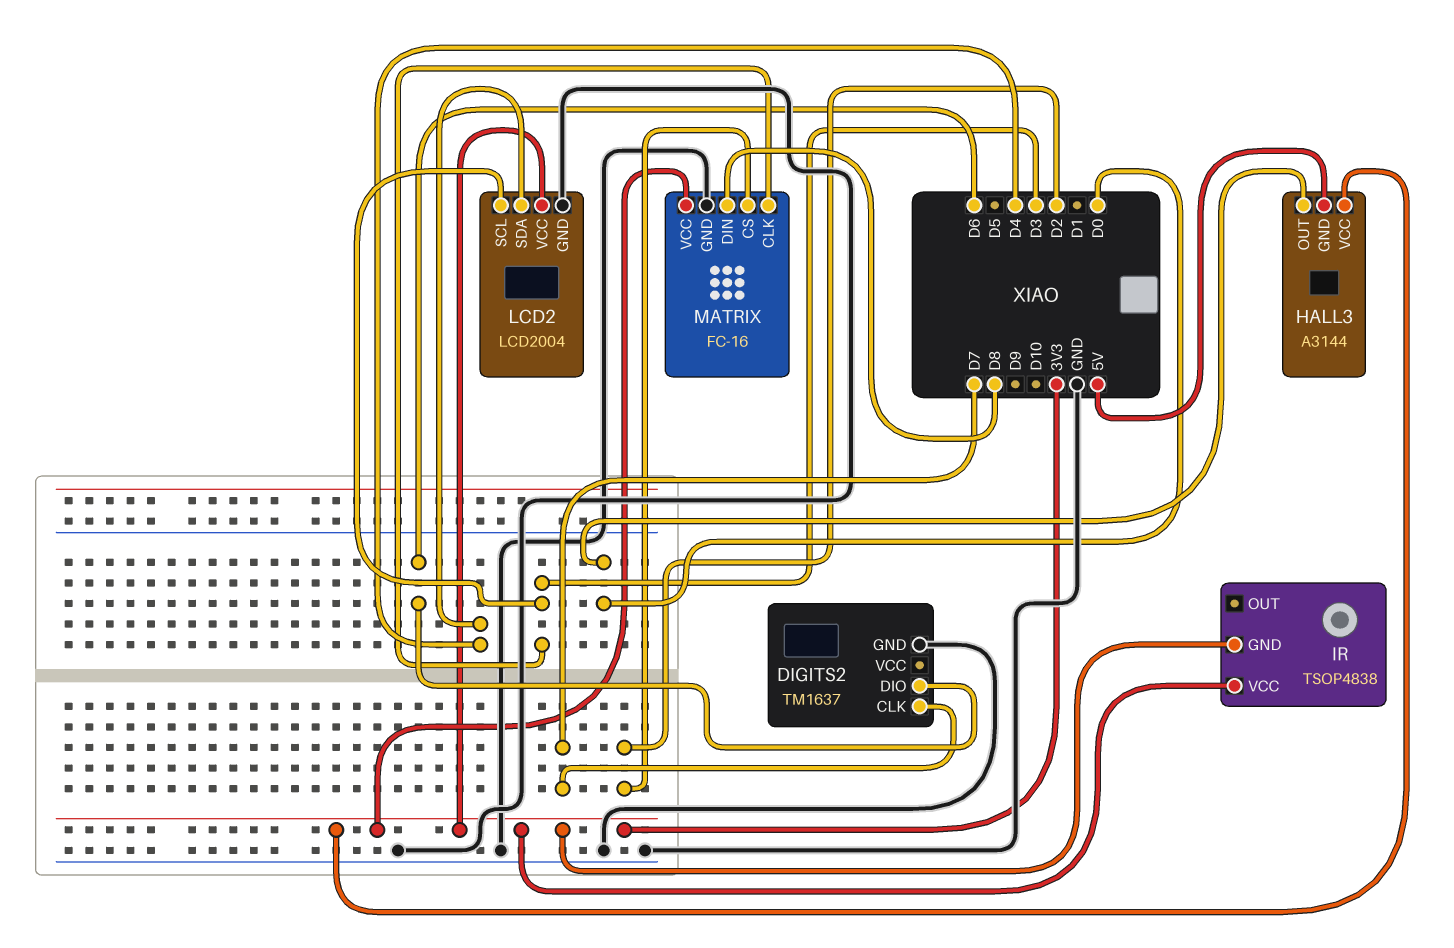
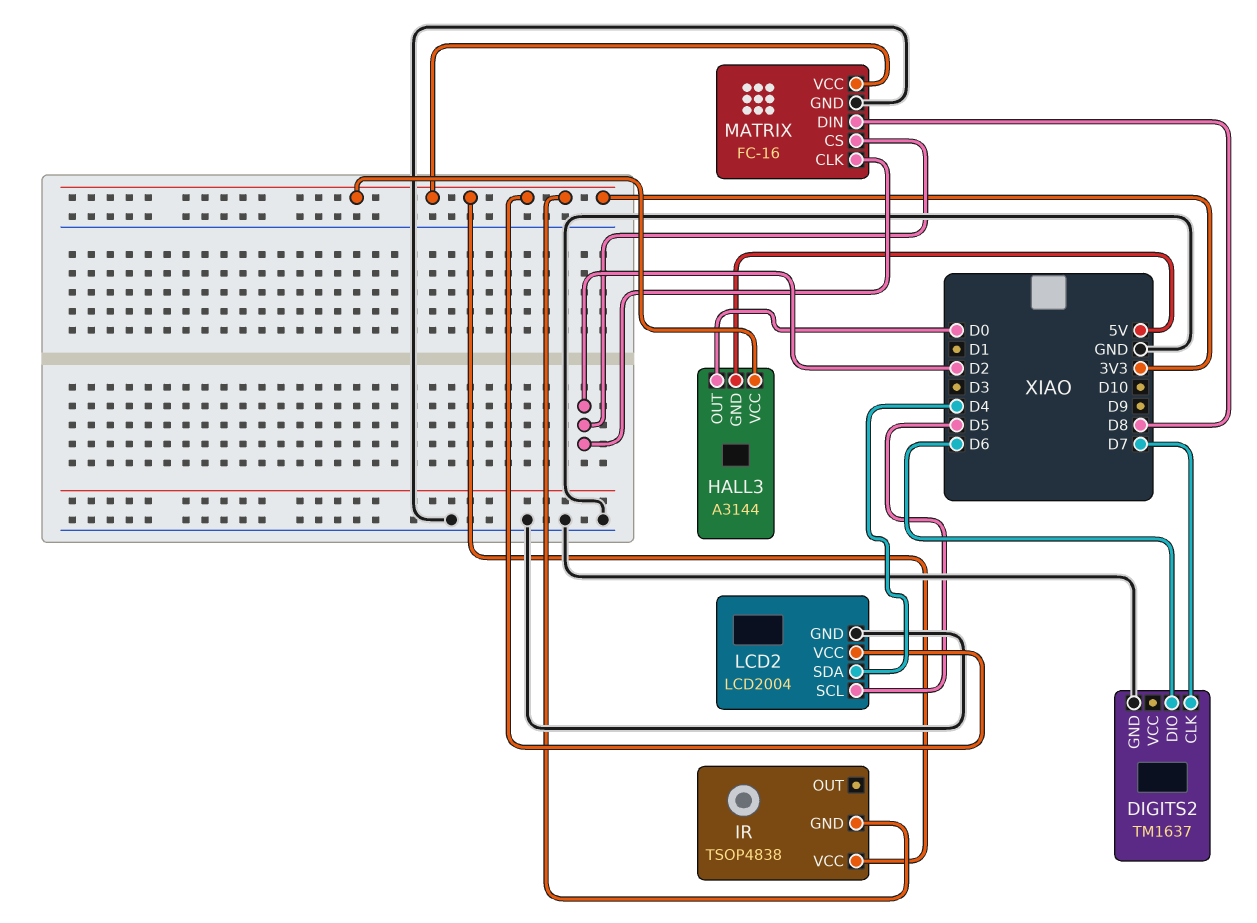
LCD2 pin SCL: D3 -> D5
MATRIX pin CLK: D3 -> D2

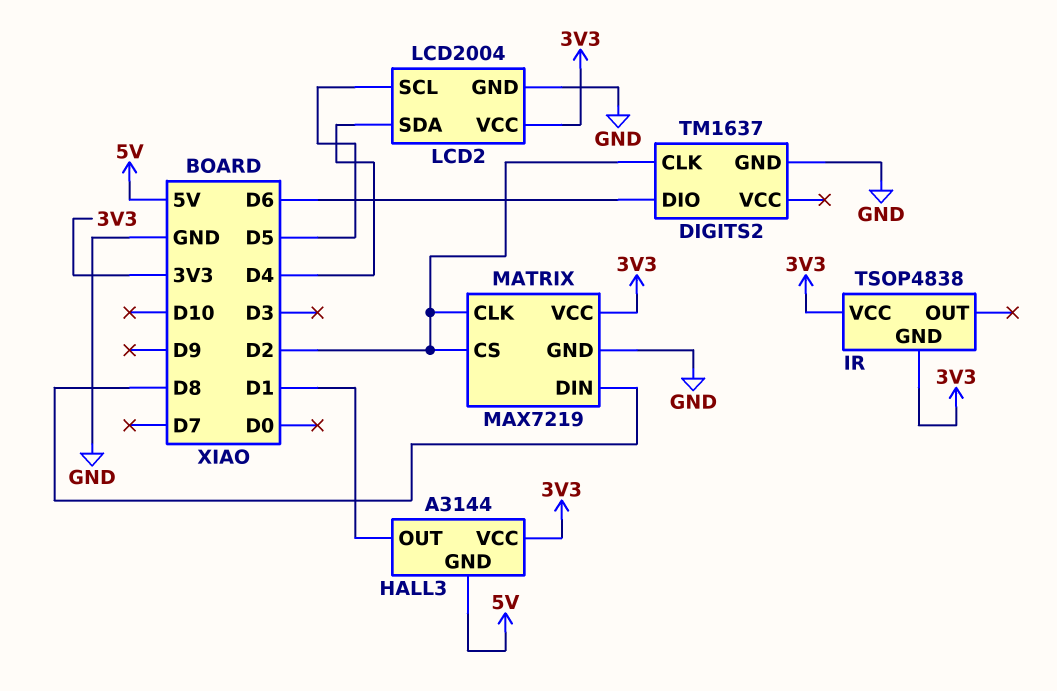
DIGITS2 pin CLK: D7 -> D2
HALL3 pin OUT: D0 -> D1
MATRIX: FC-16 -> MAX7219

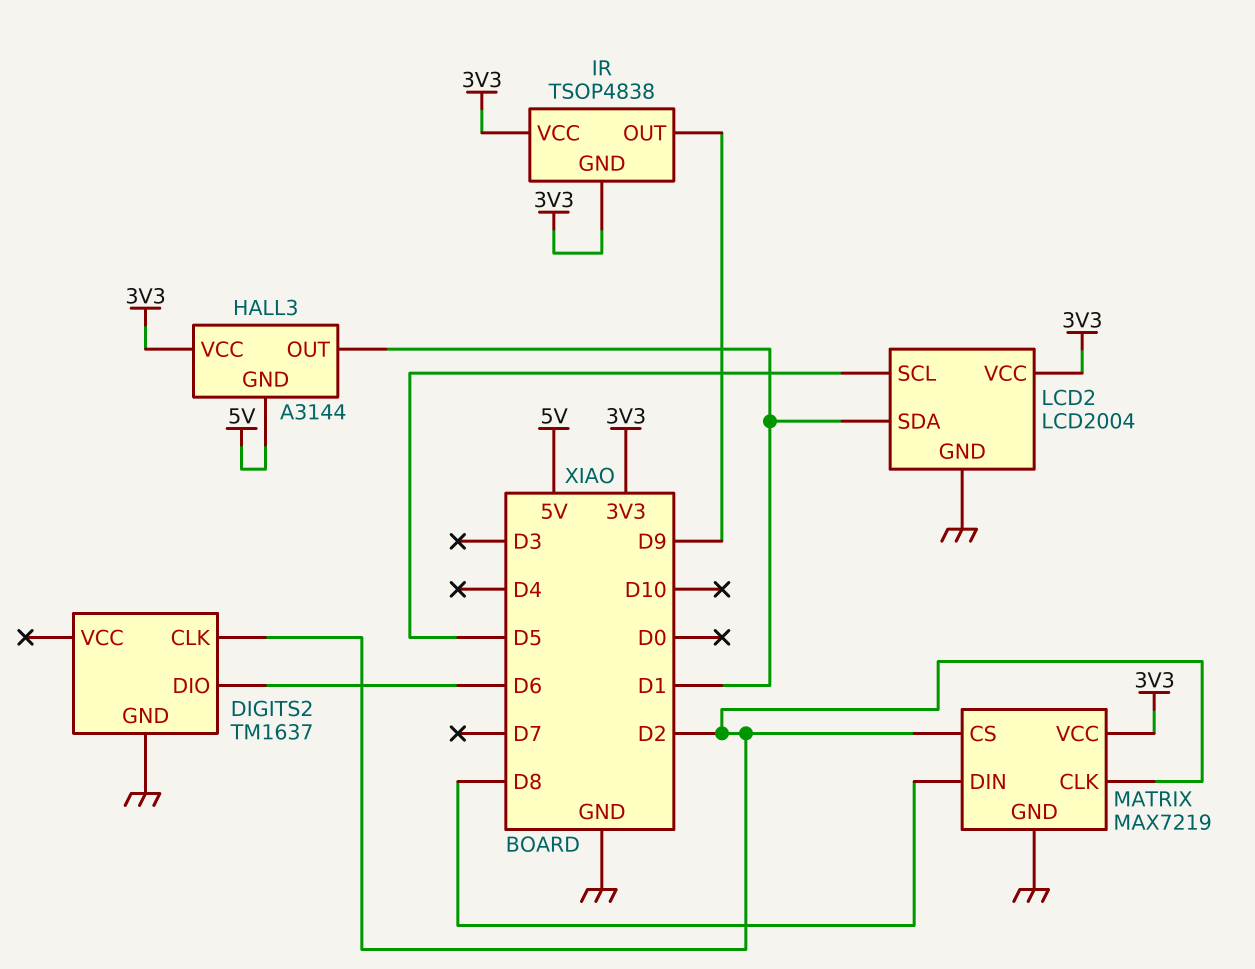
IR pin OUT: none -> D9
LCD2 pin SDA: D4 -> D1

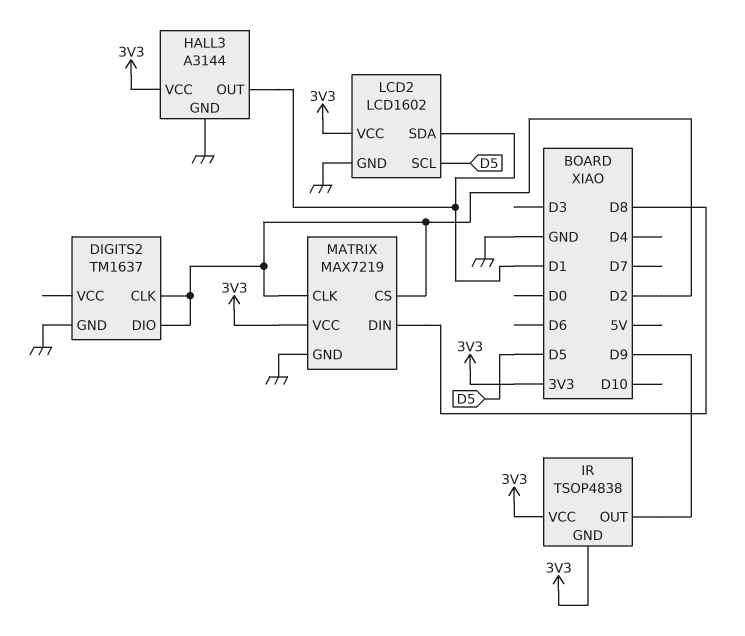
DIGITS2 pin DIO: D6 -> D2
HALL3 pin GND: 5V -> GND
LCD2: LCD2004 -> LCD1602

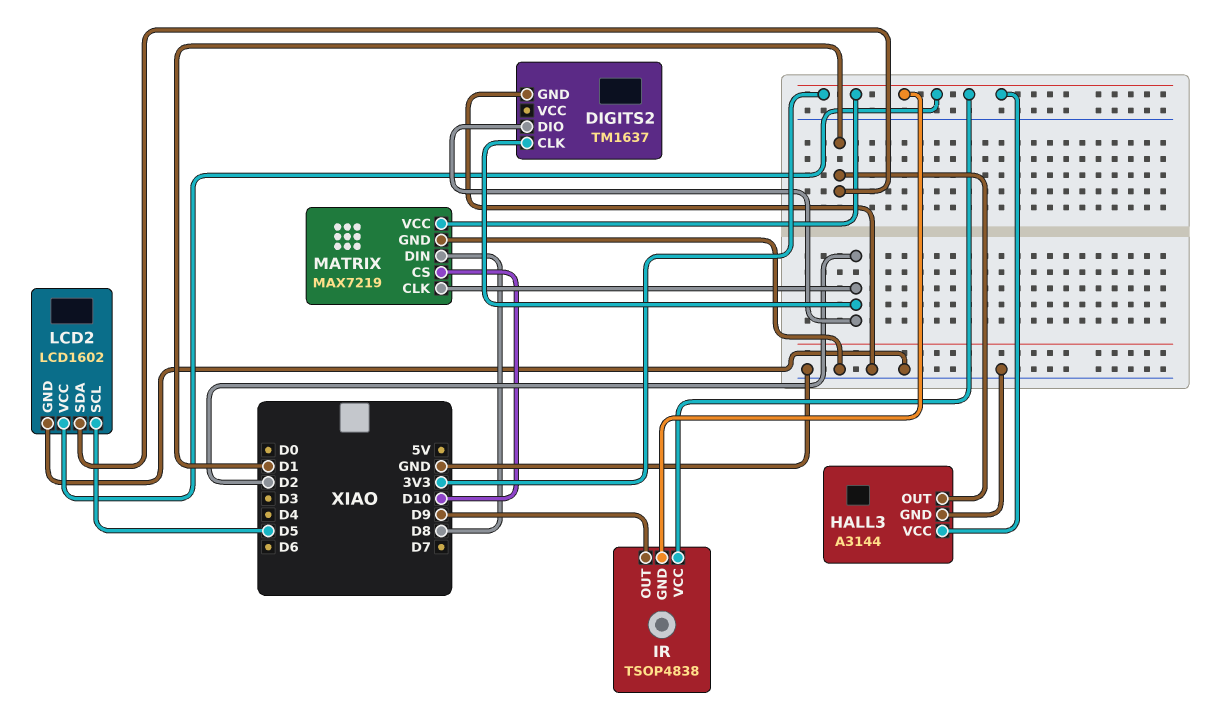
MATRIX pin CS: D2 -> D10

